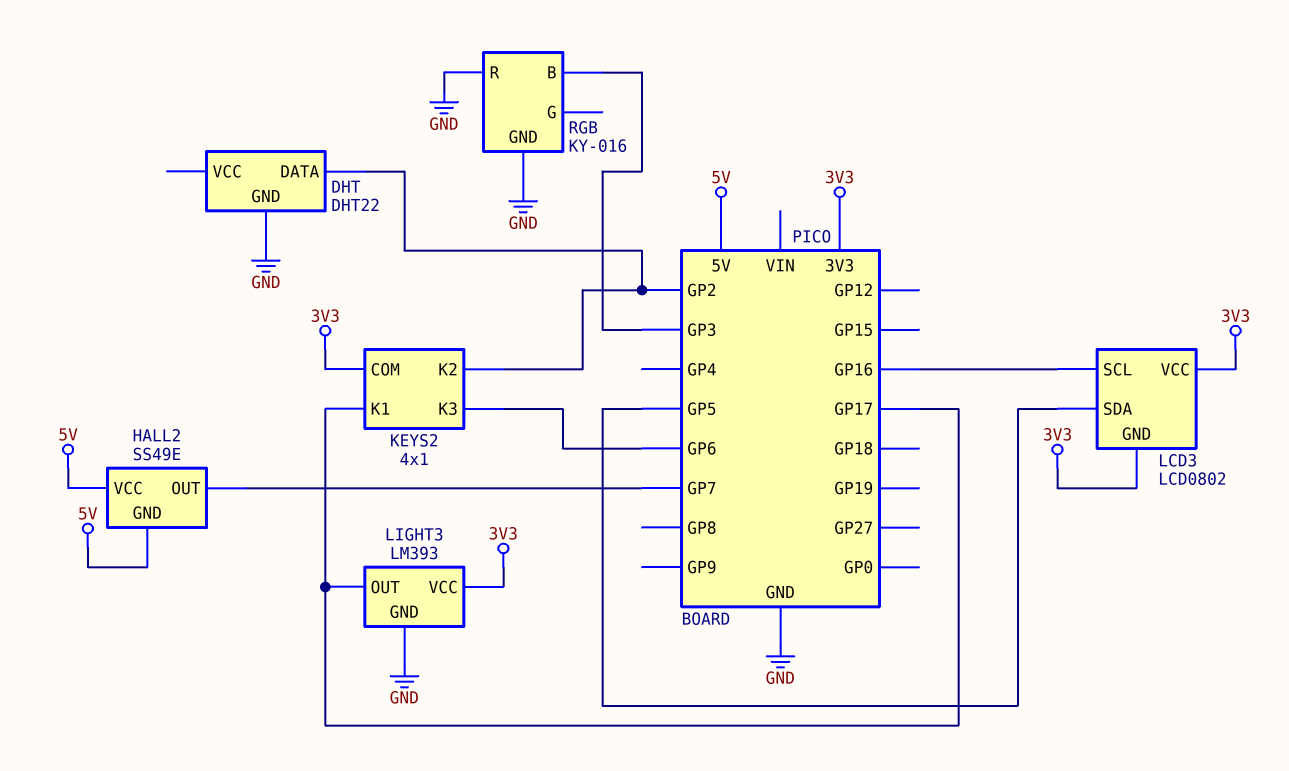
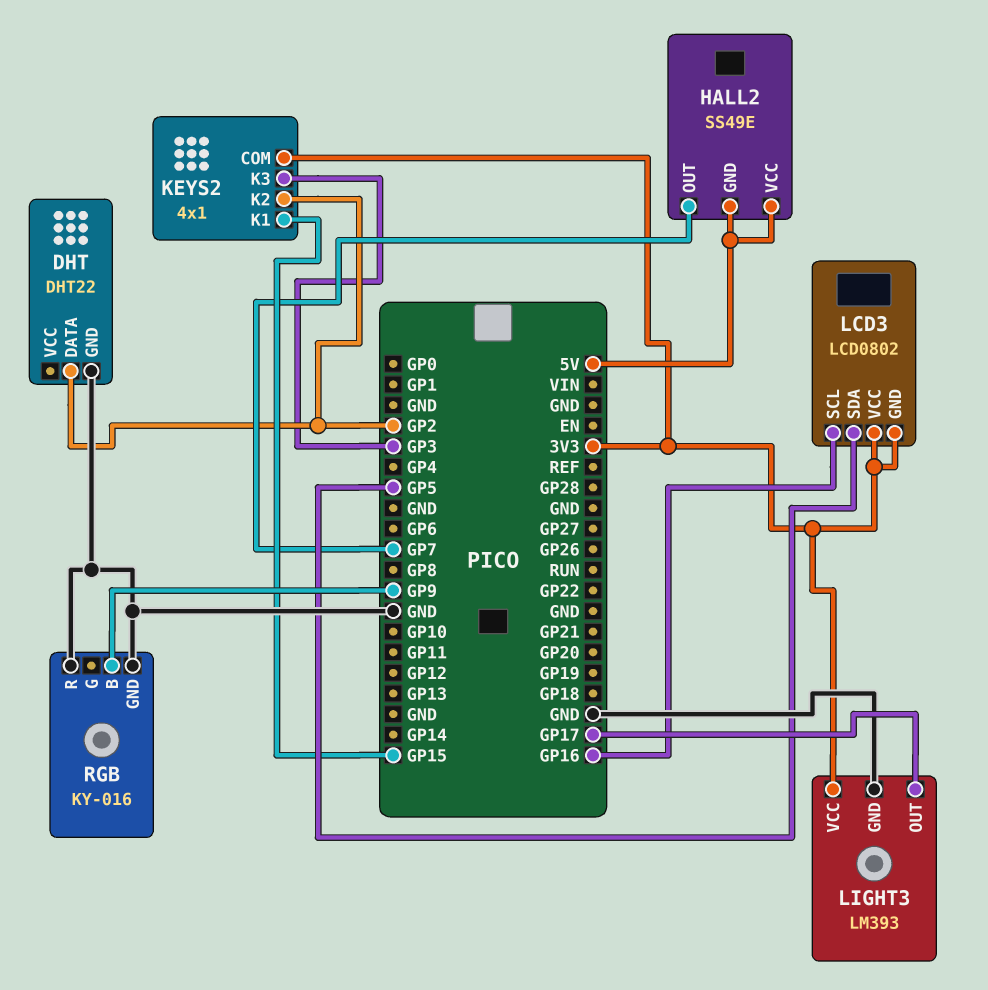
KEYS2 pin K1: GP17 -> GP15
KEYS2 pin K3: GP6 -> GP3
RGB pin B: GP3 -> GP9

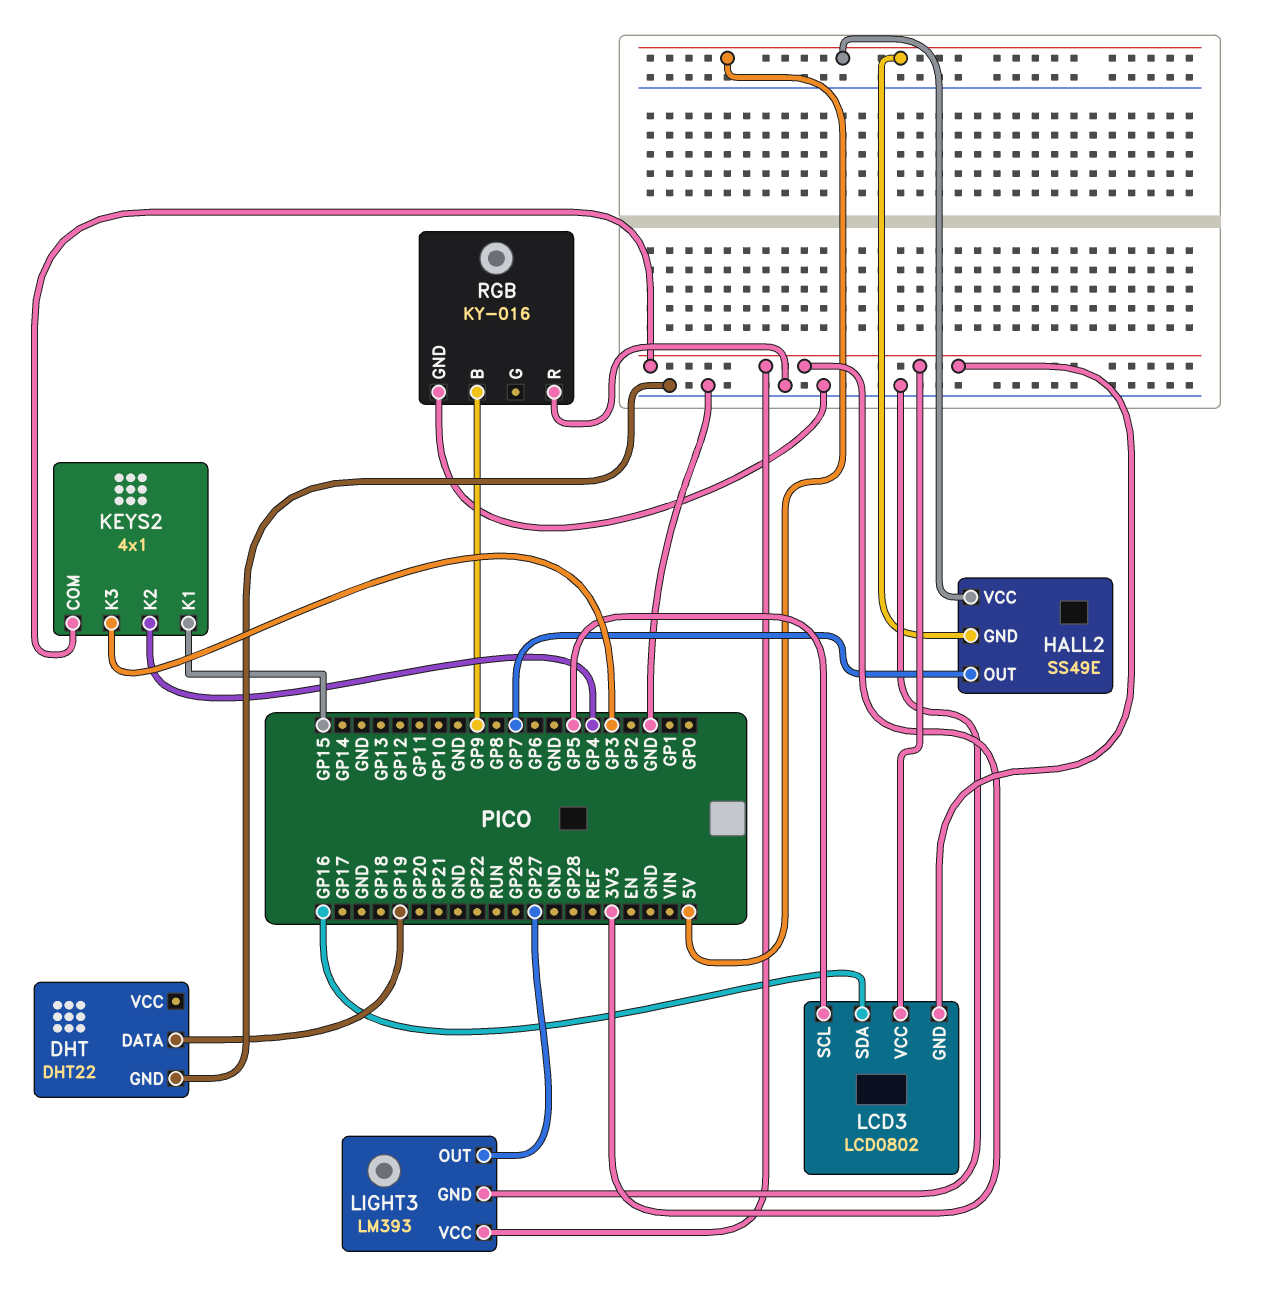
DHT pin DATA: GP2 -> GP19
KEYS2 pin K2: GP2 -> GP4
LCD3 pin SCL: GP16 -> GP5
LCD3 pin SDA: GP5 -> GP16
LIGHT3 pin OUT: GP17 -> GP27

